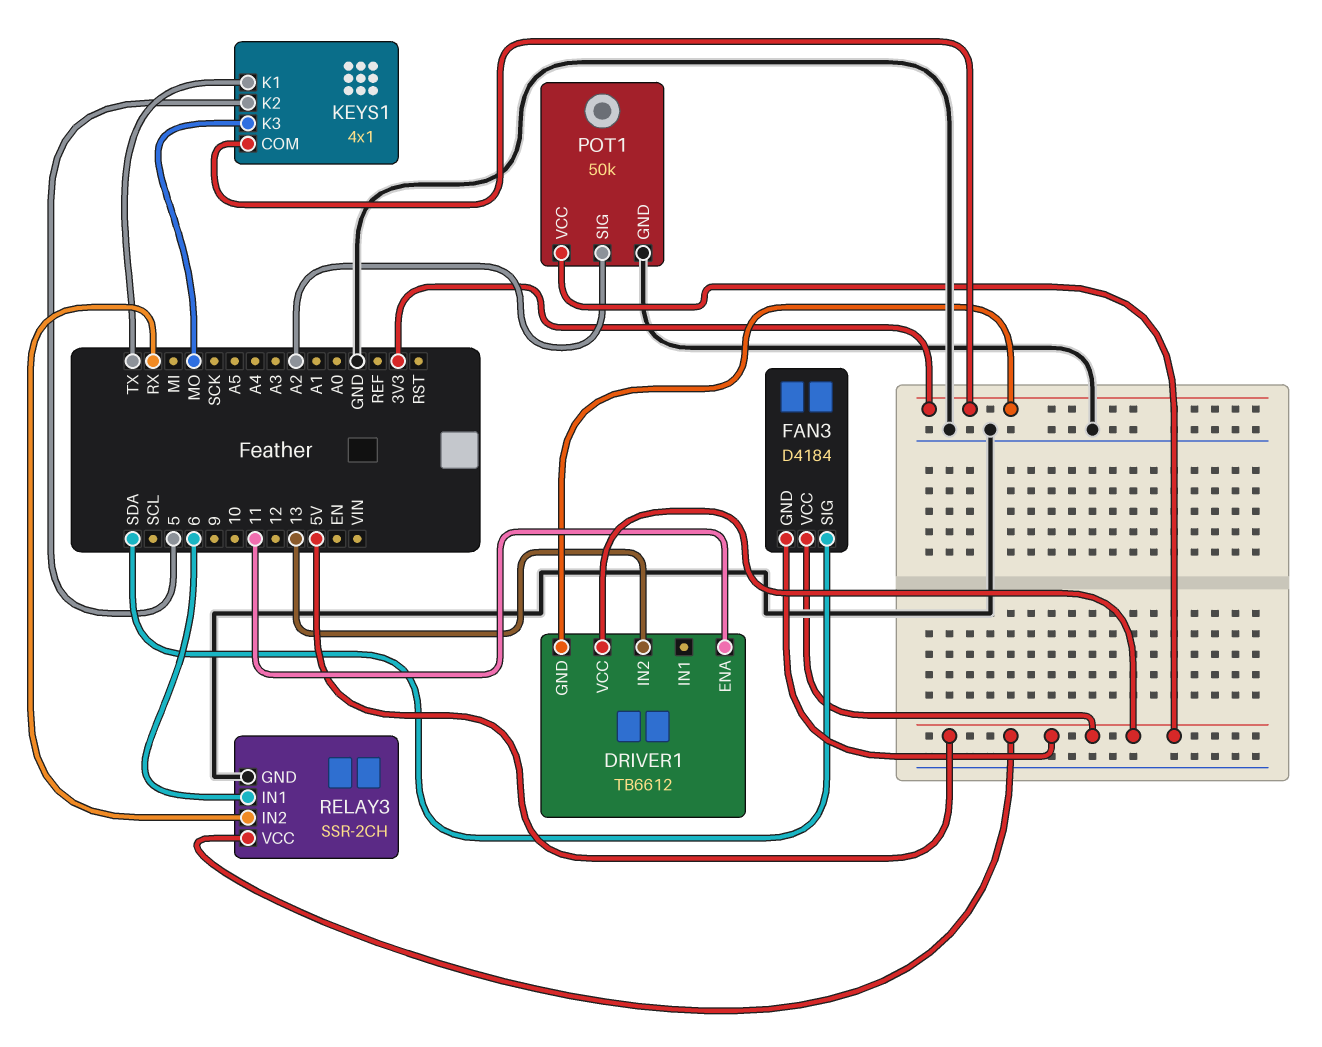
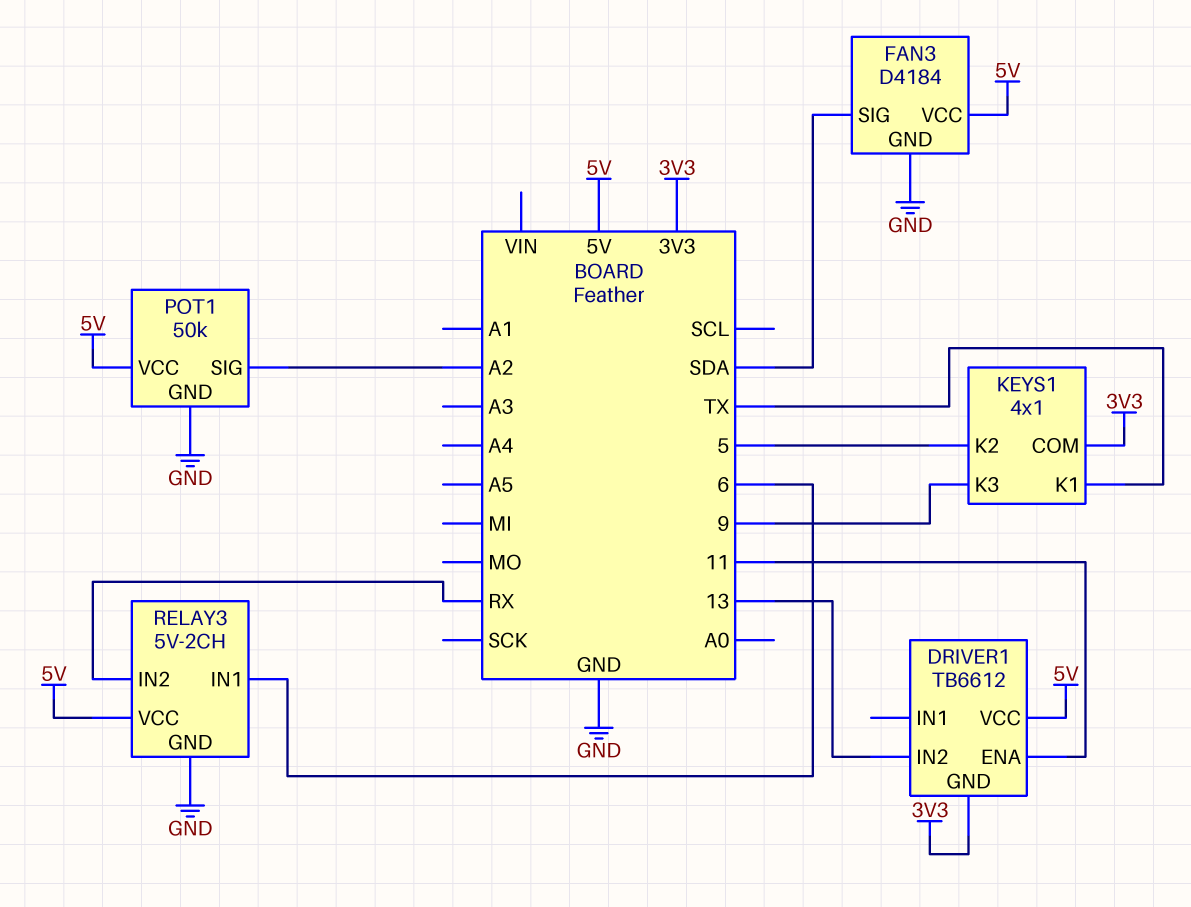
FAN3 pin GND: 5V -> GND
KEYS1 pin K3: MO -> 9
RELAY3: SSR-2CH -> 5V-2CH

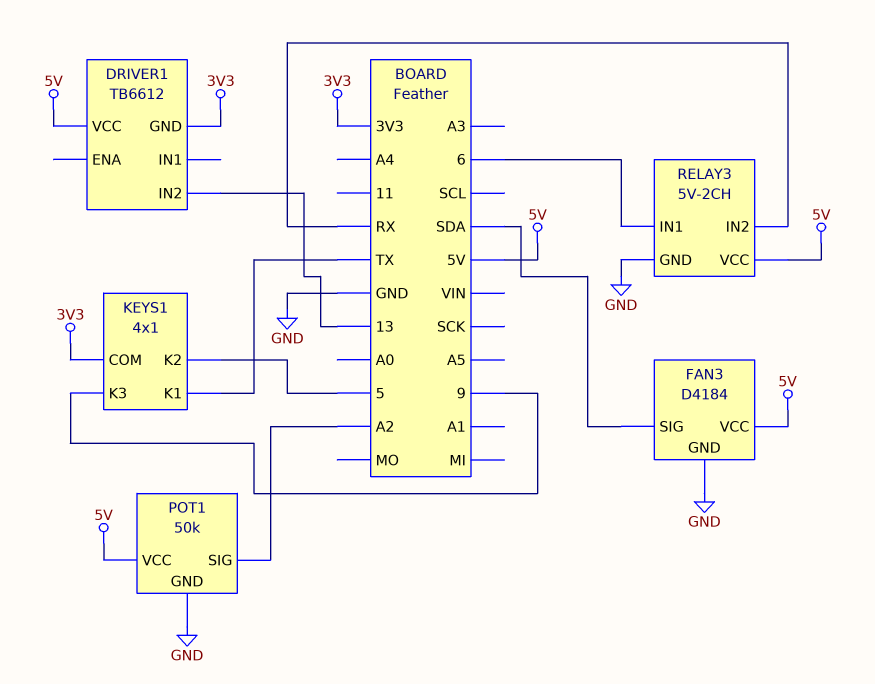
DRIVER1 pin ENA: 11 -> none

